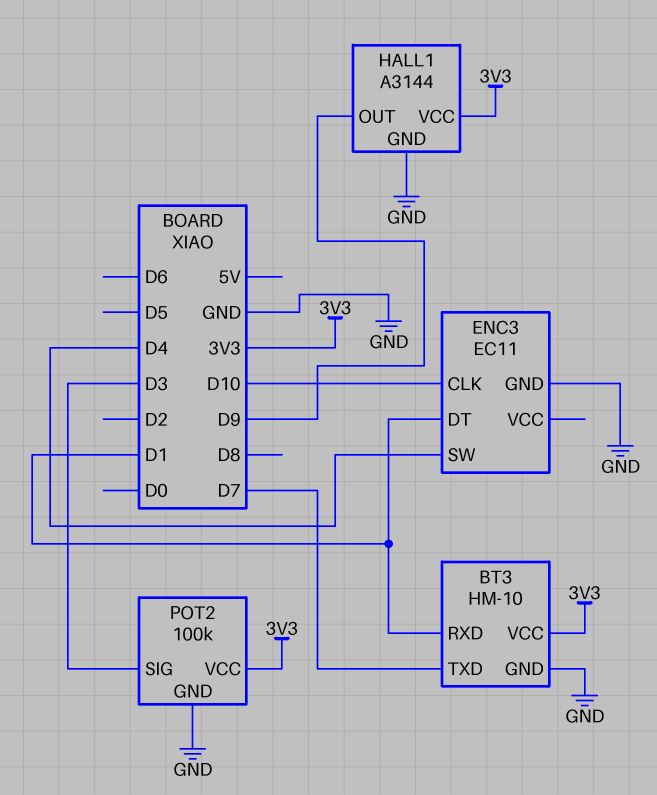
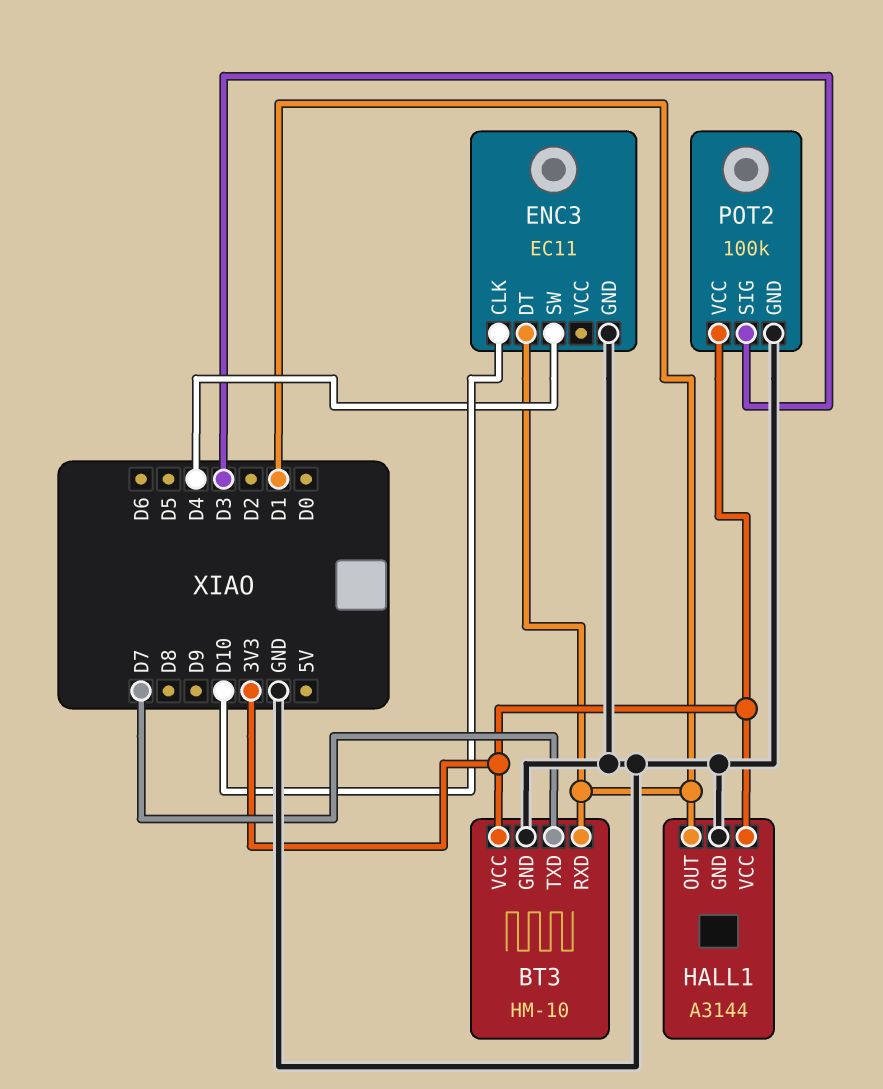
HALL1 pin OUT: D9 -> D1

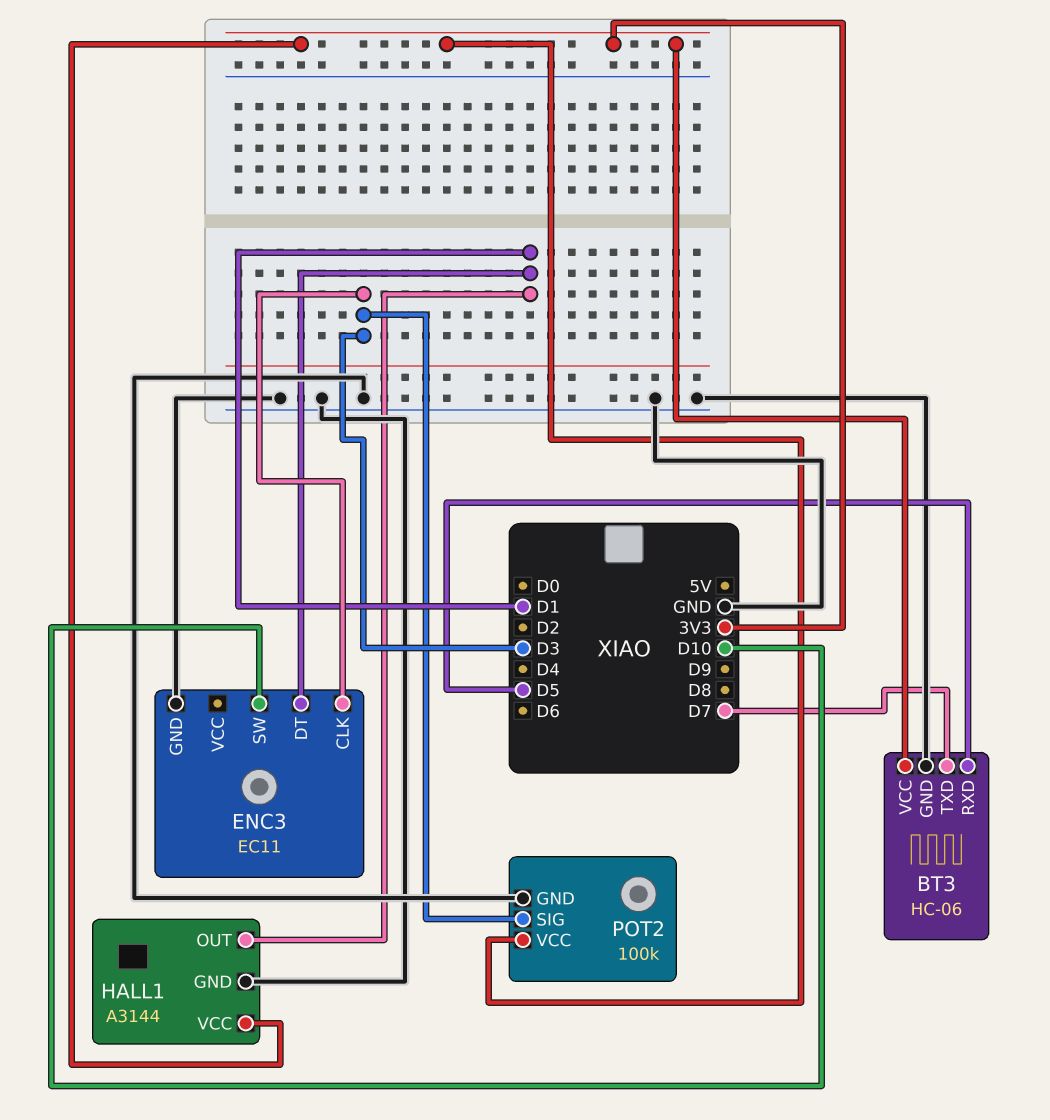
BT3: HM-10 -> HC-06
BT3 pin RXD: D1 -> D5
ENC3 pin CLK: D10 -> D3
ENC3 pin SW: D4 -> D10

